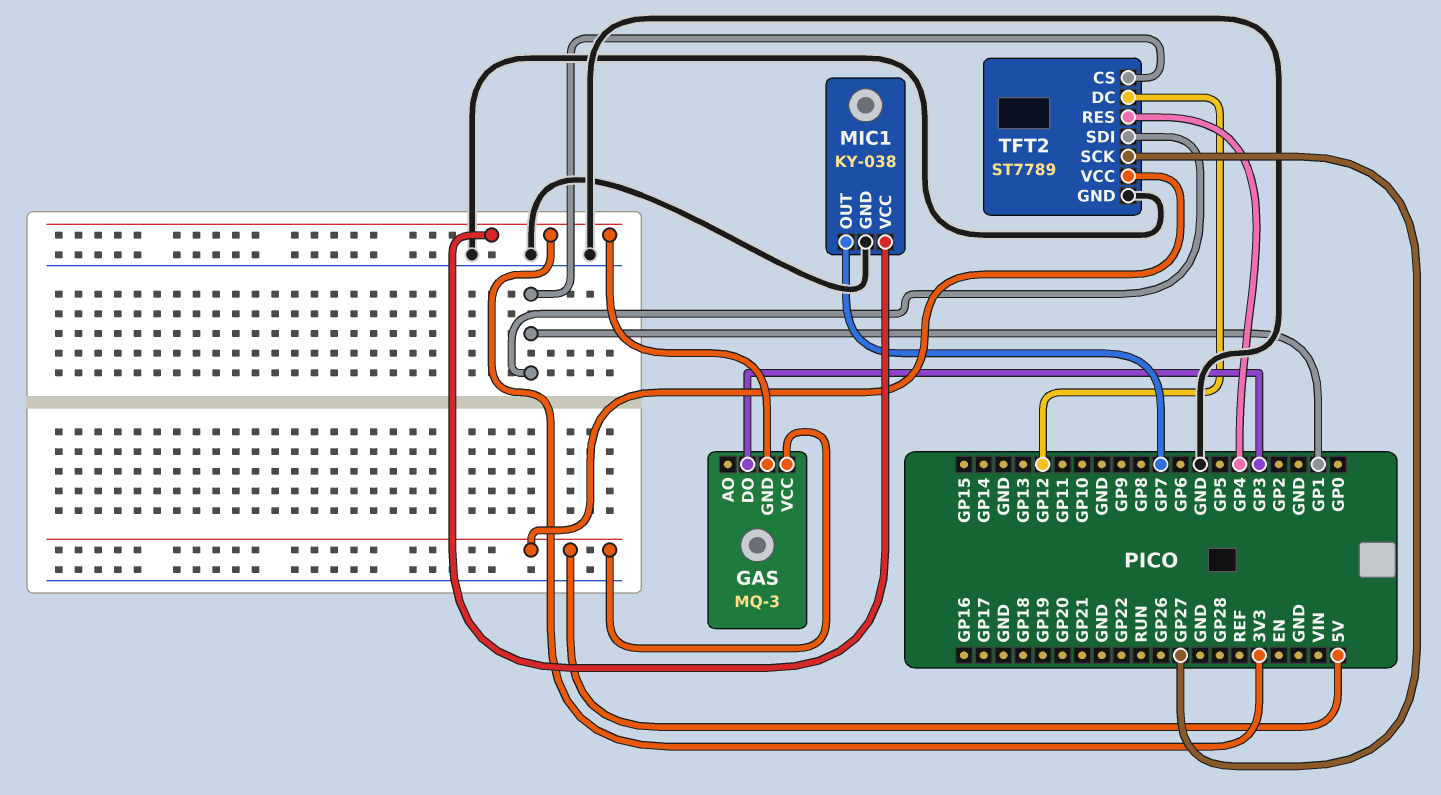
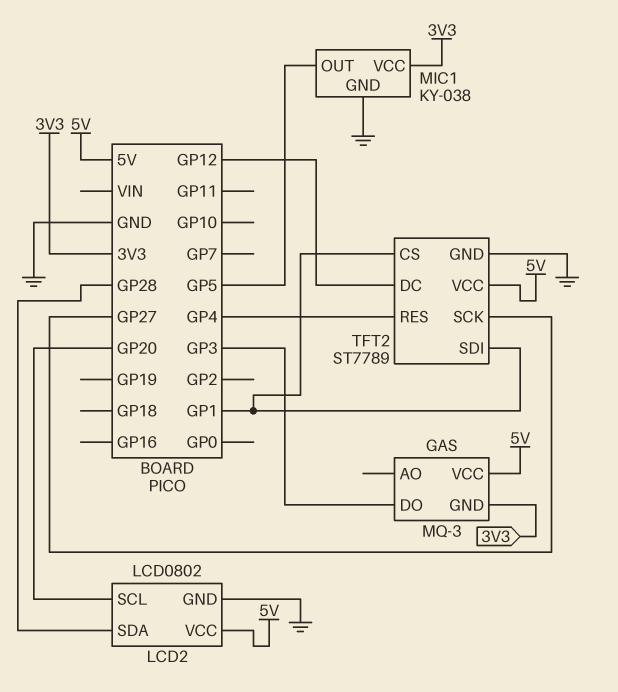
LCD2: none -> LCD0802
LCD2 pin GND: none -> GND
LCD2 pin SCL: none -> GP20
LCD2 pin SDA: none -> GP28
LCD2 pin VCC: none -> 5V
MIC1 pin OUT: GP7 -> GP5

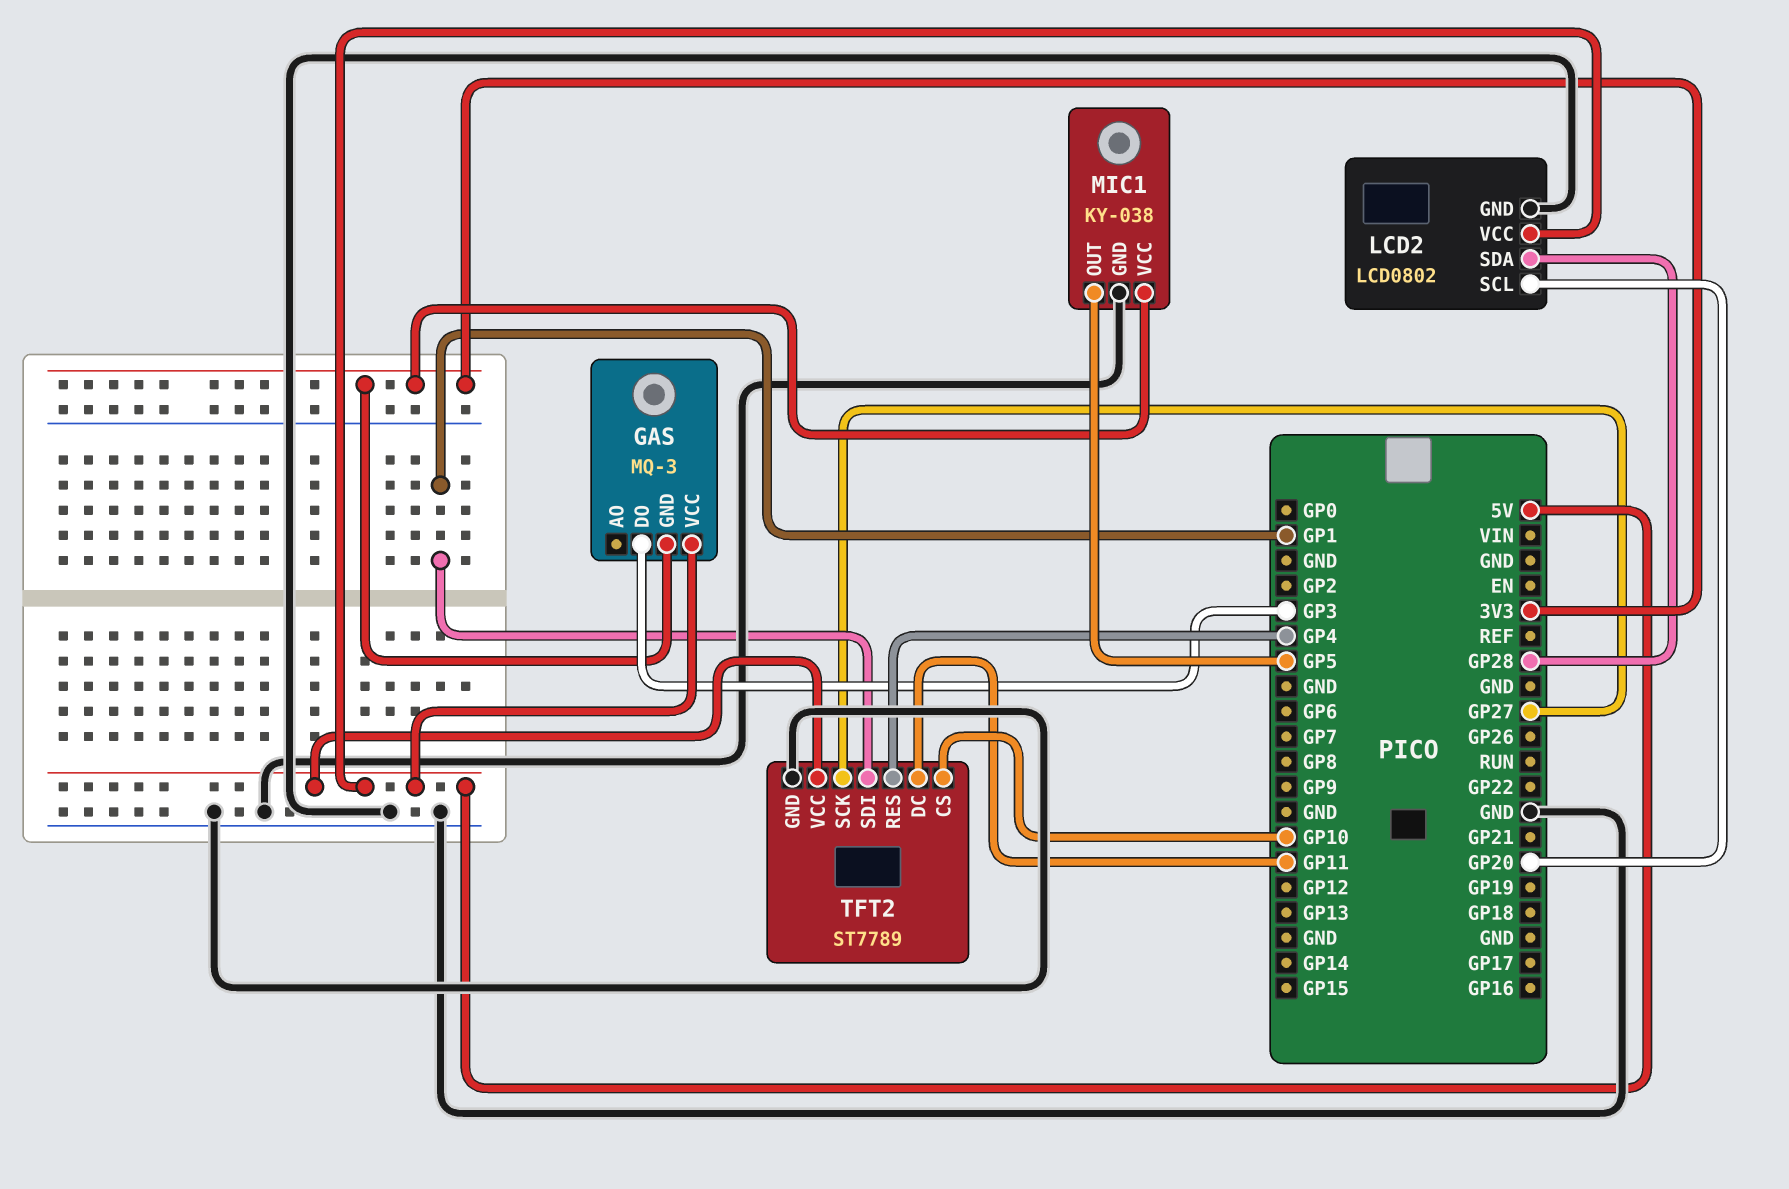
TFT2 pin CS: GP1 -> GP10
TFT2 pin DC: GP12 -> GP11

